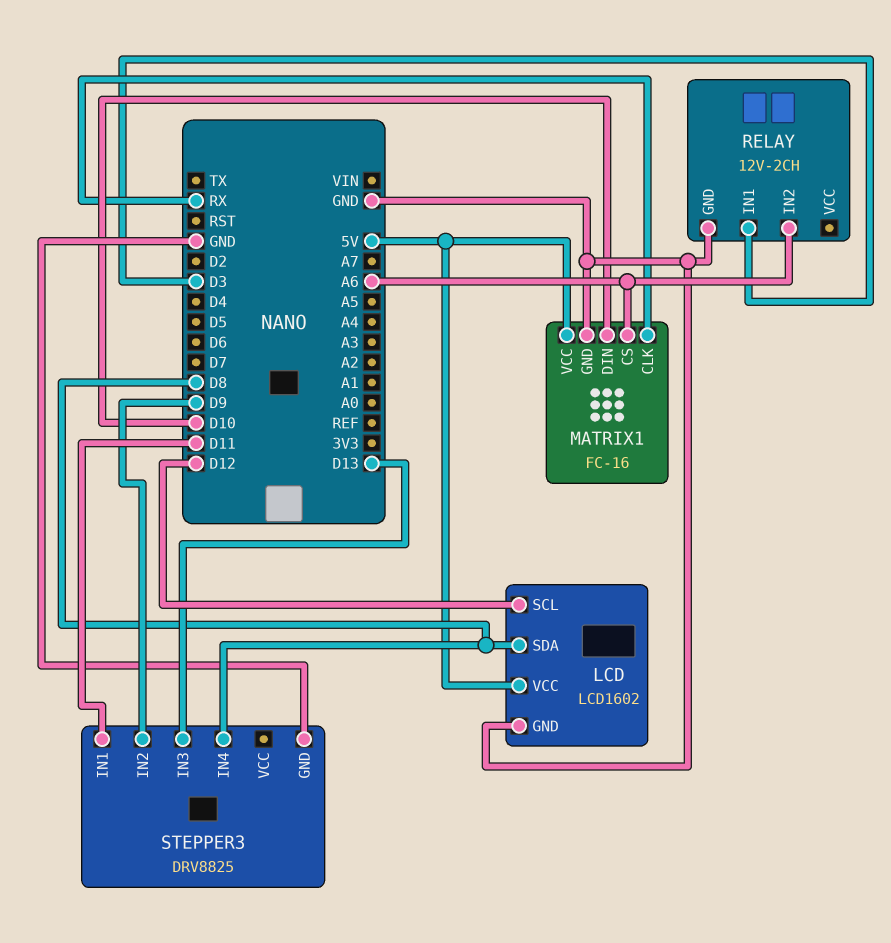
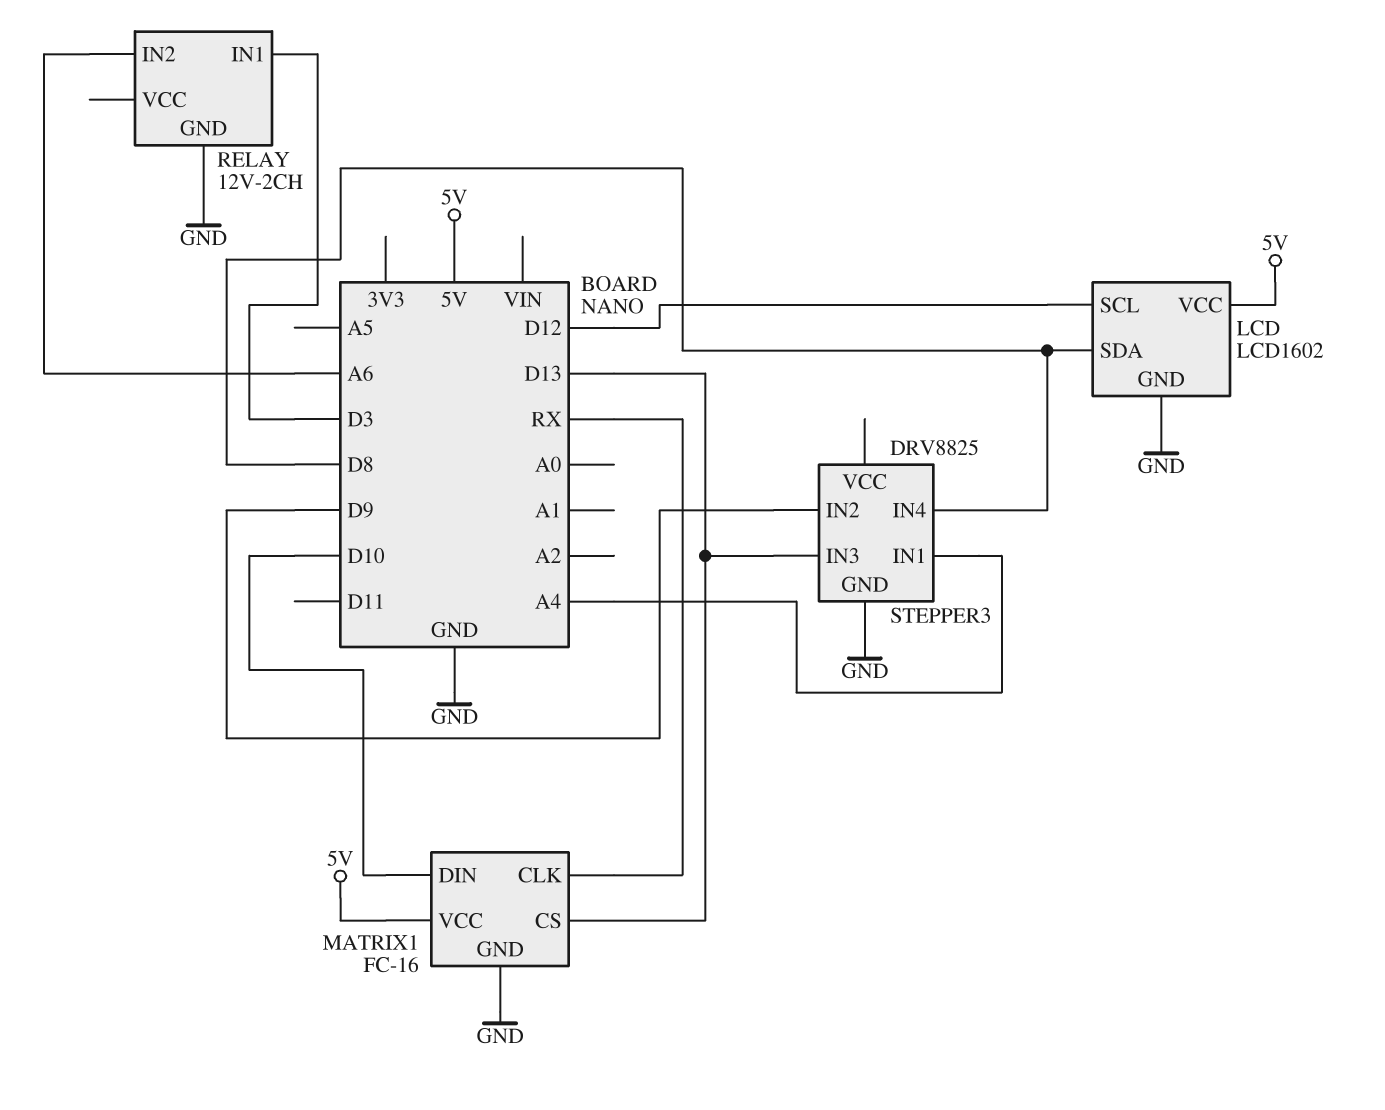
MATRIX1 pin CS: A6 -> D13
STEPPER3 pin IN1: D11 -> A4

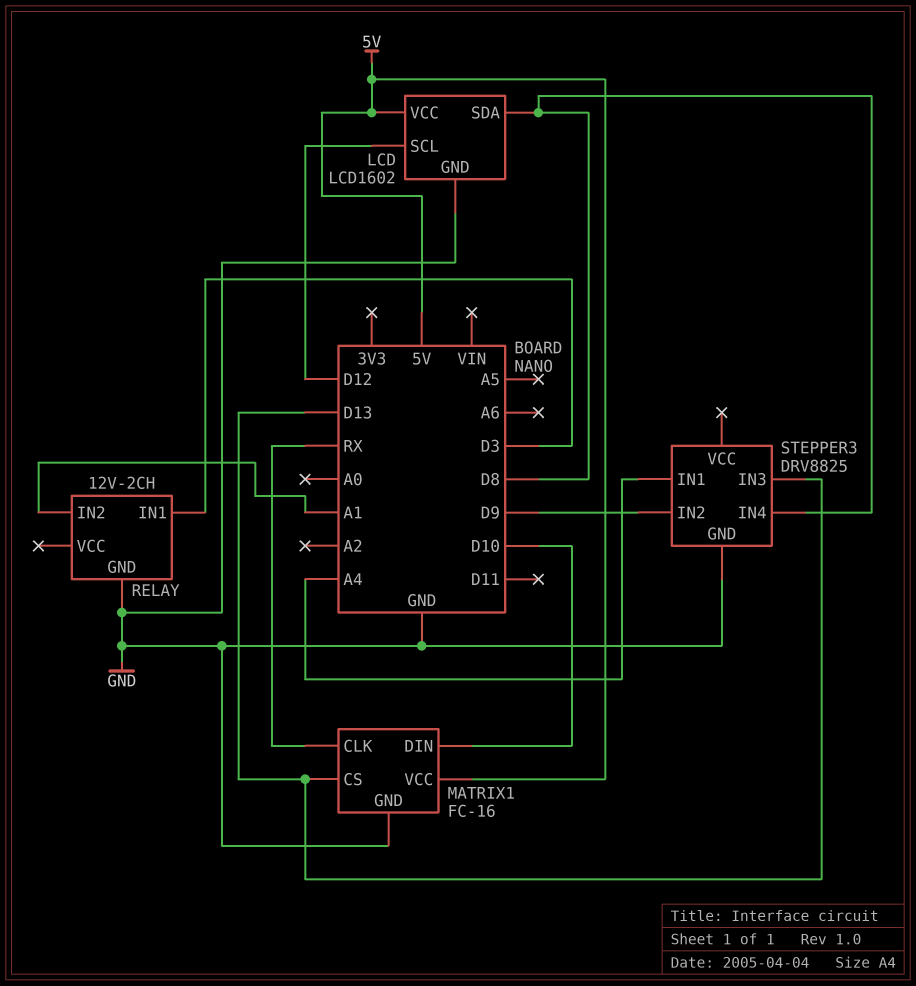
RELAY pin IN2: A6 -> A1

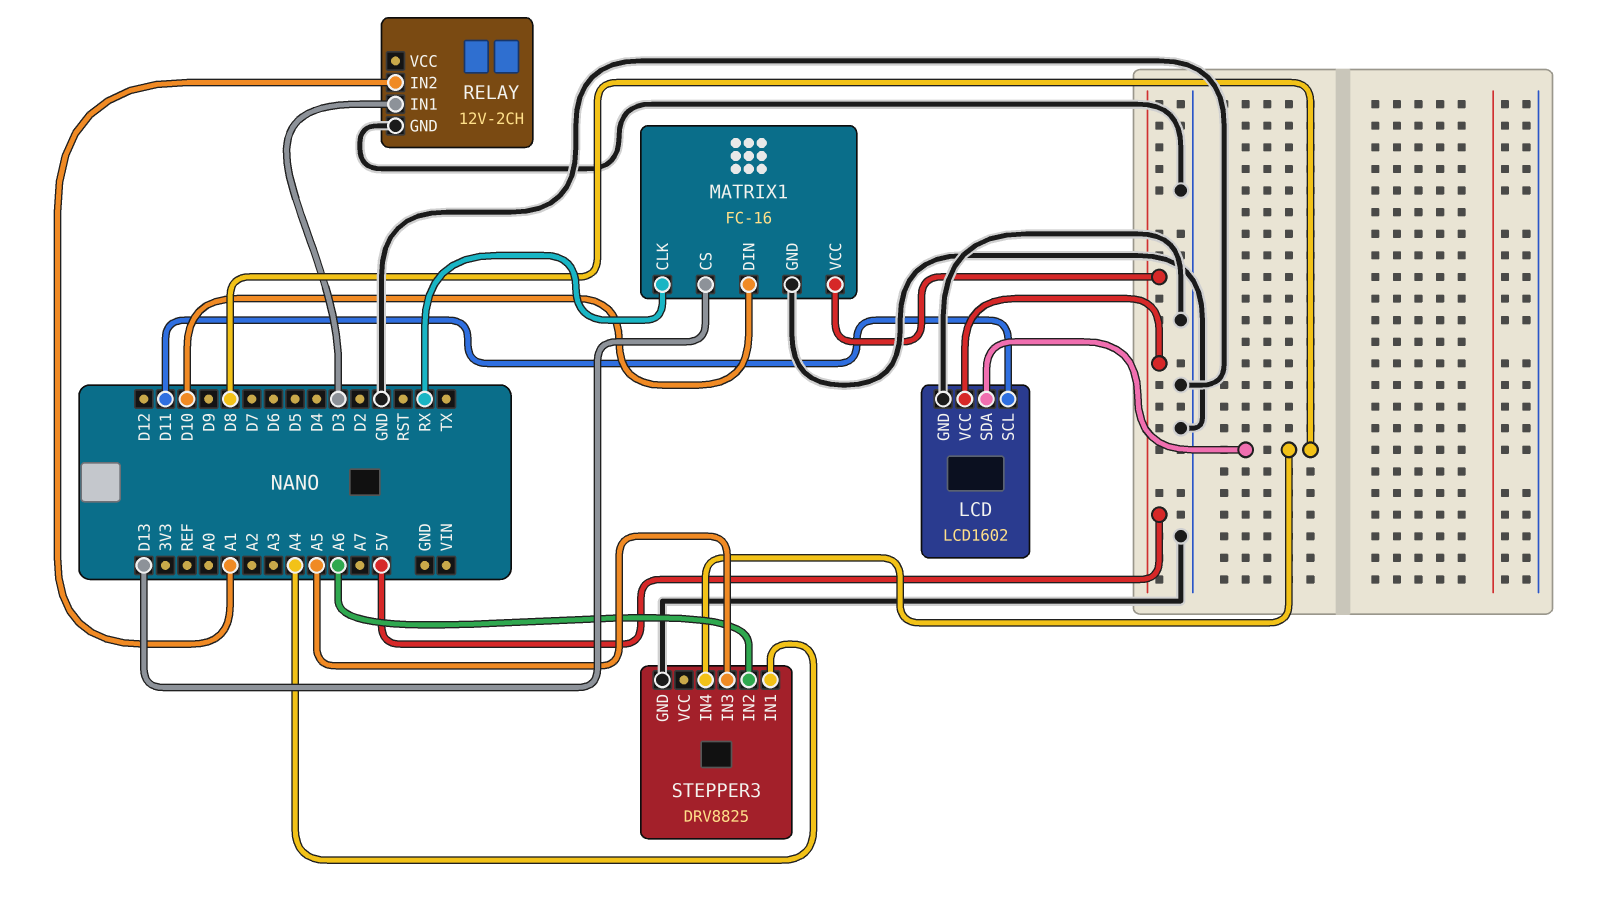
LCD pin SCL: D12 -> D11
STEPPER3 pin IN2: D9 -> A6
STEPPER3 pin IN3: D13 -> A5

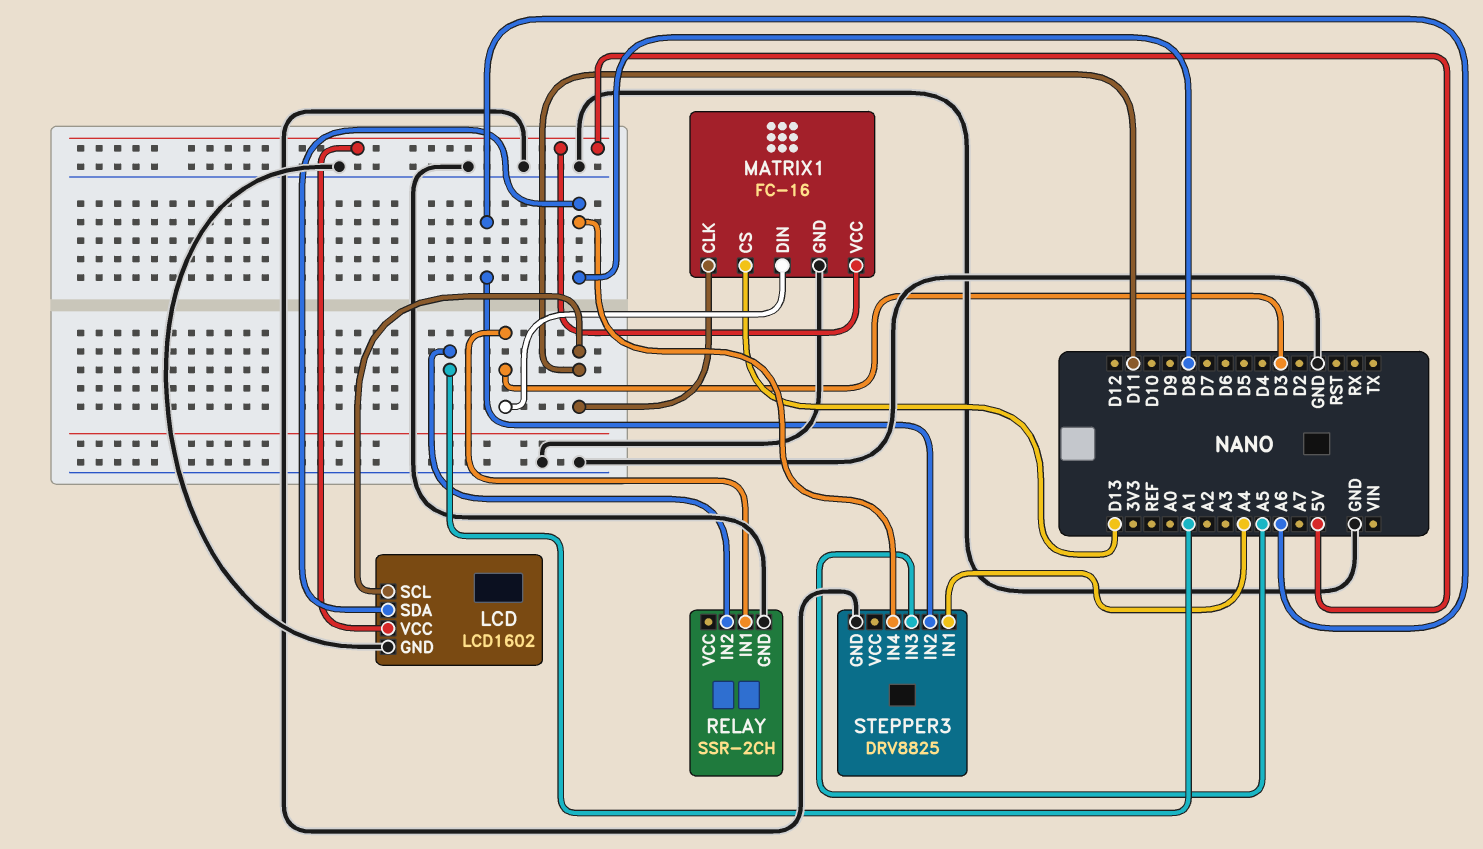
MATRIX1 pin CLK: RX -> D11
MATRIX1 pin DIN: D10 -> D3
RELAY: 12V-2CH -> SSR-2CH

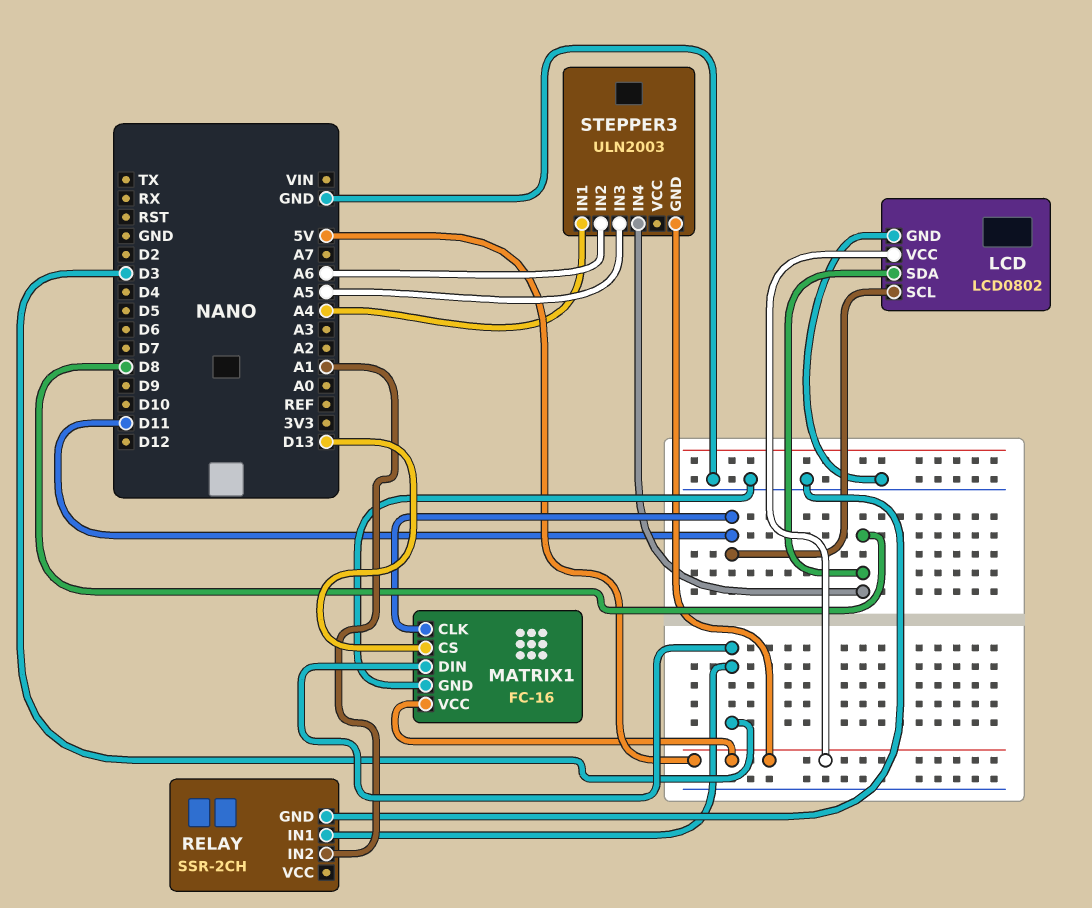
LCD: LCD1602 -> LCD0802
STEPPER3: DRV8825 -> ULN2003
STEPPER3 pin GND: GND -> 5V

